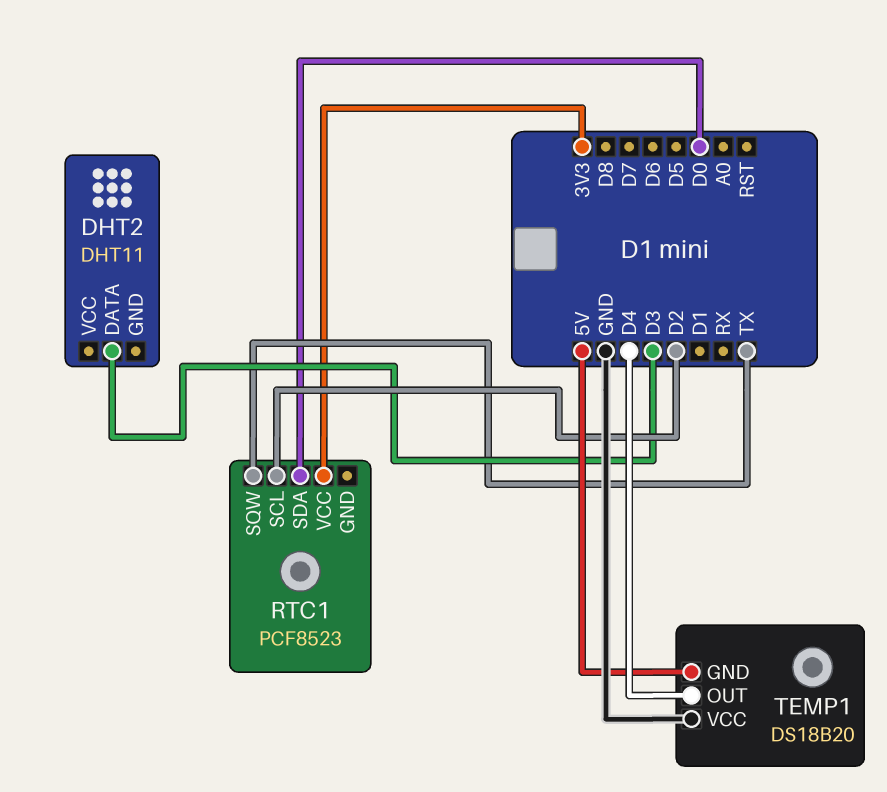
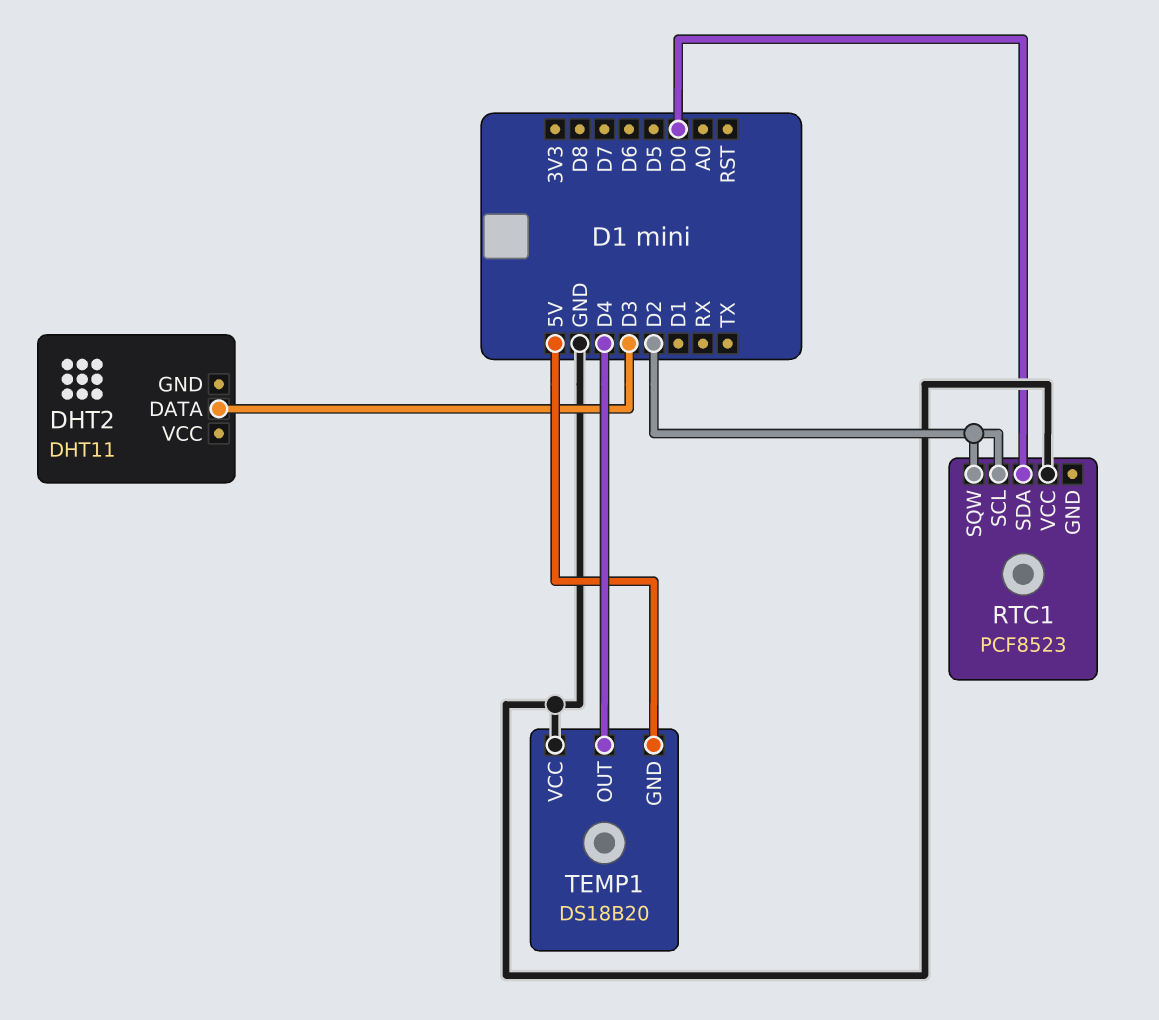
RTC1 pin SQW: TX -> D2
RTC1 pin VCC: 3V3 -> GND

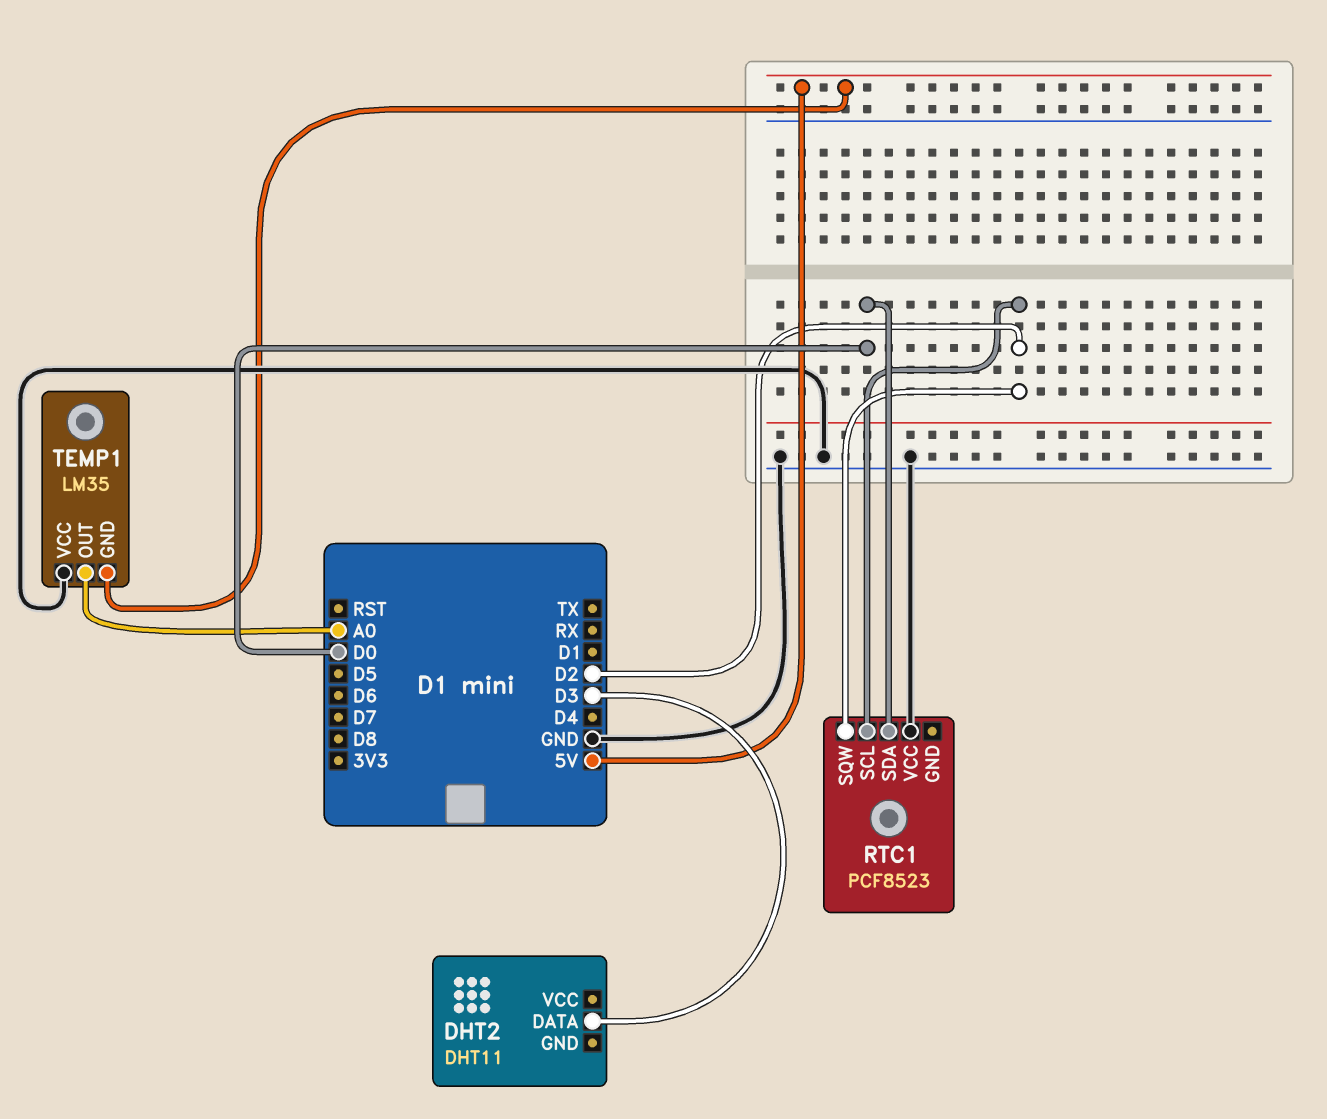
TEMP1: DS18B20 -> LM35
TEMP1 pin OUT: D4 -> A0

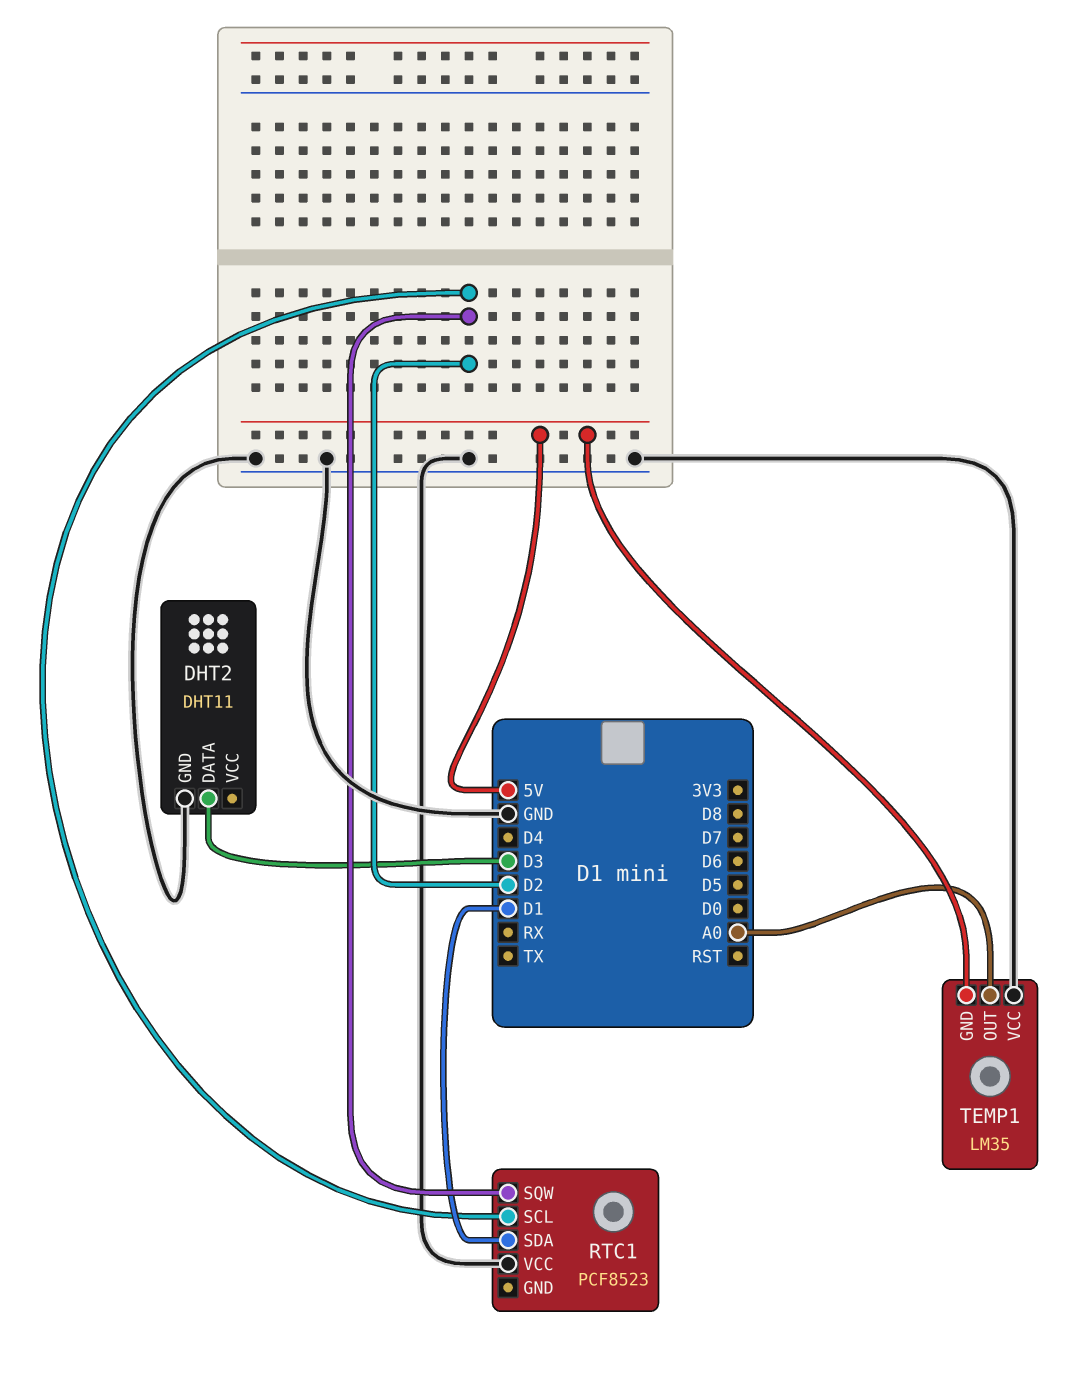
DHT2 pin GND: none -> GND
RTC1 pin SDA: D0 -> D1

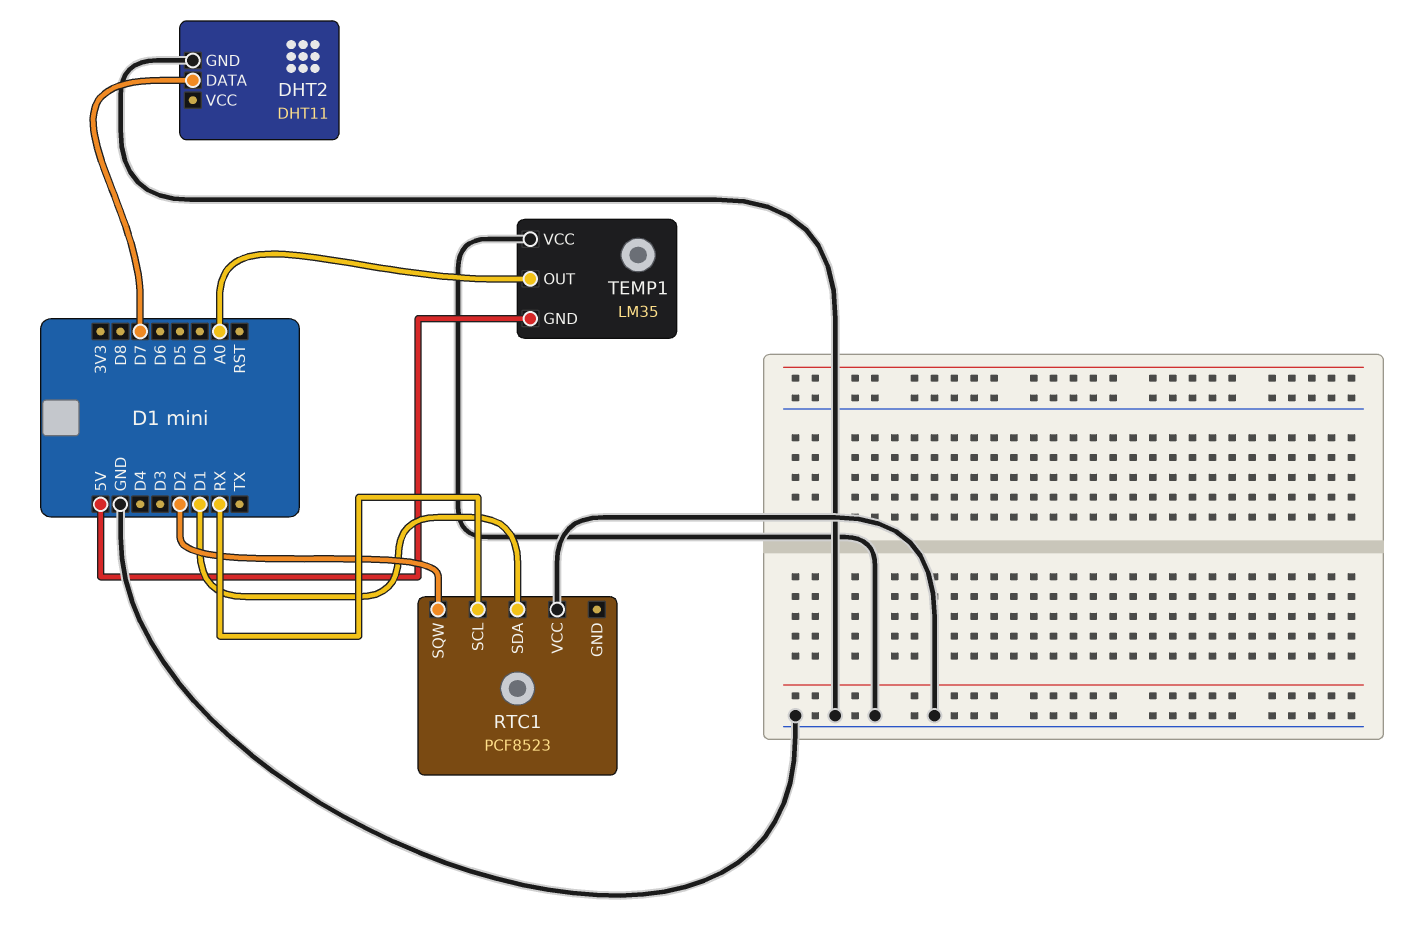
DHT2 pin DATA: D3 -> D7
RTC1 pin SCL: D2 -> RX

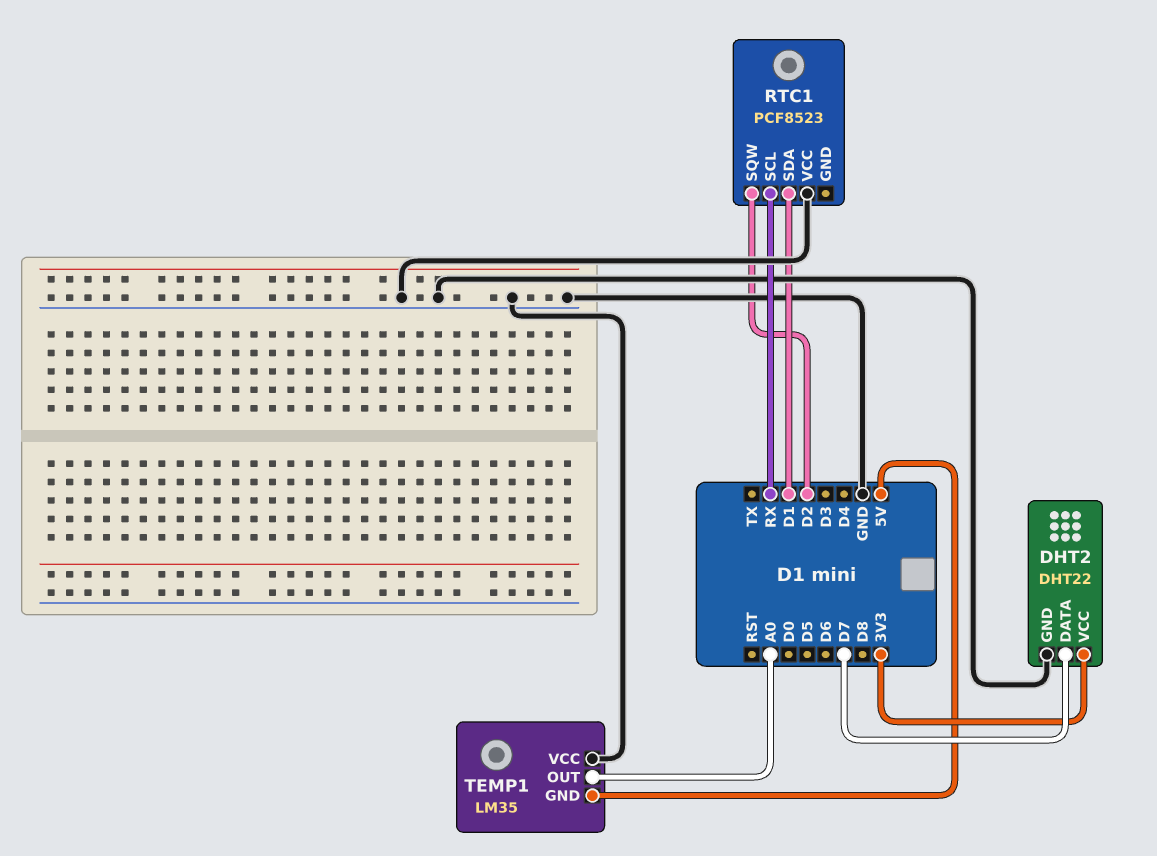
DHT2: DHT11 -> DHT22
DHT2 pin VCC: none -> 3V3

